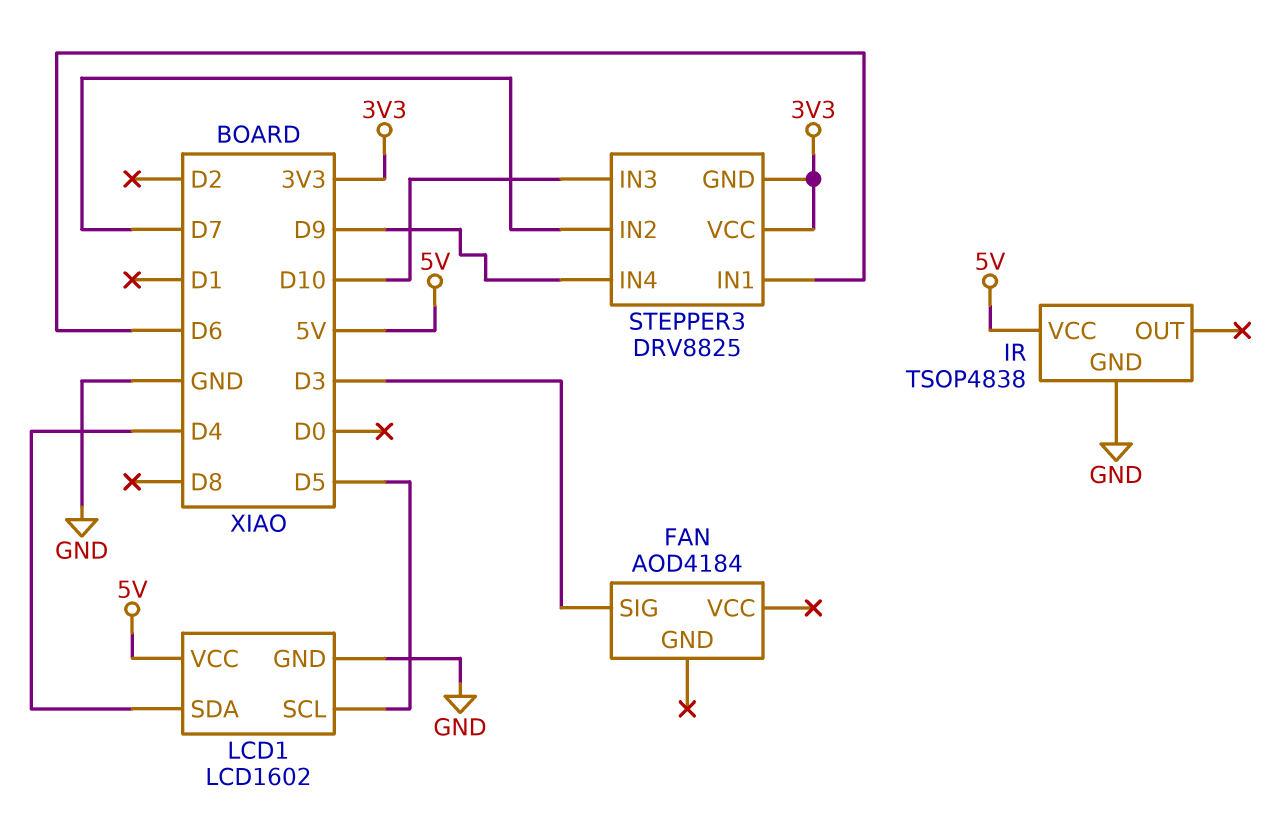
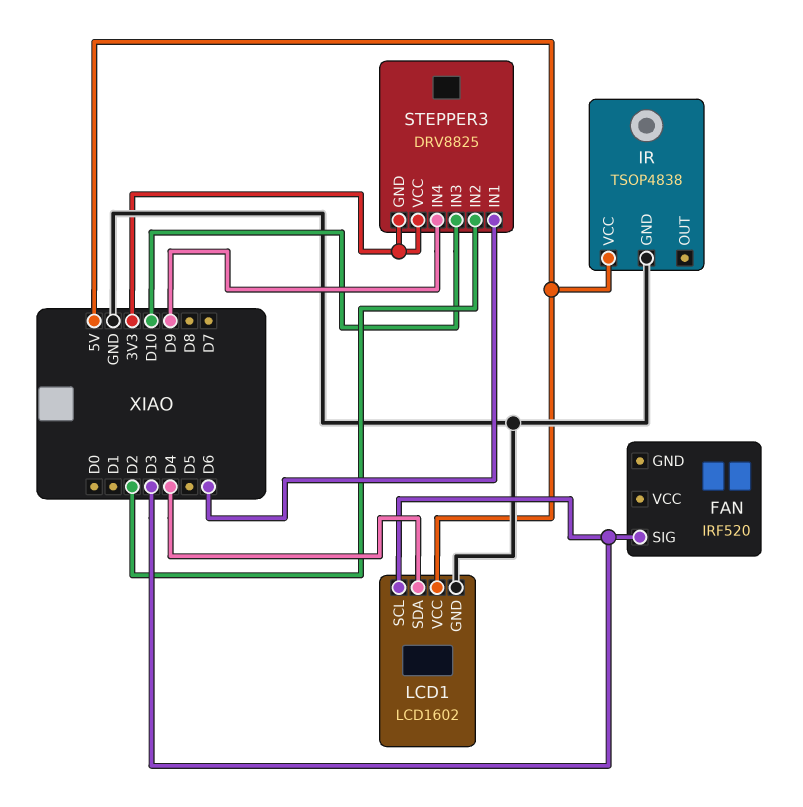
FAN: AOD4184 -> IRF520
LCD1 pin SCL: D5 -> D3
STEPPER3 pin IN2: D7 -> D2

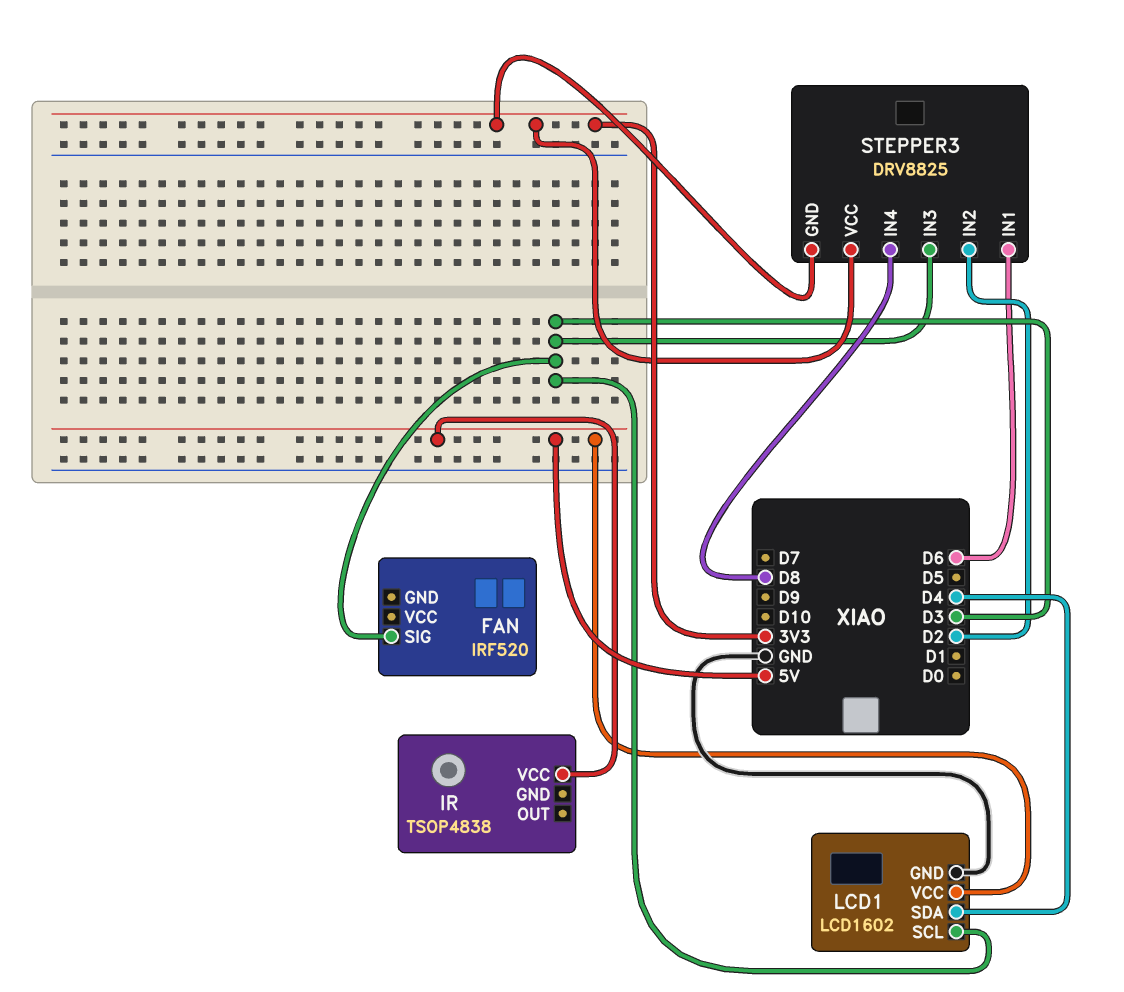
IR pin GND: GND -> none
STEPPER3 pin IN3: D10 -> D3
STEPPER3 pin IN4: D9 -> D8

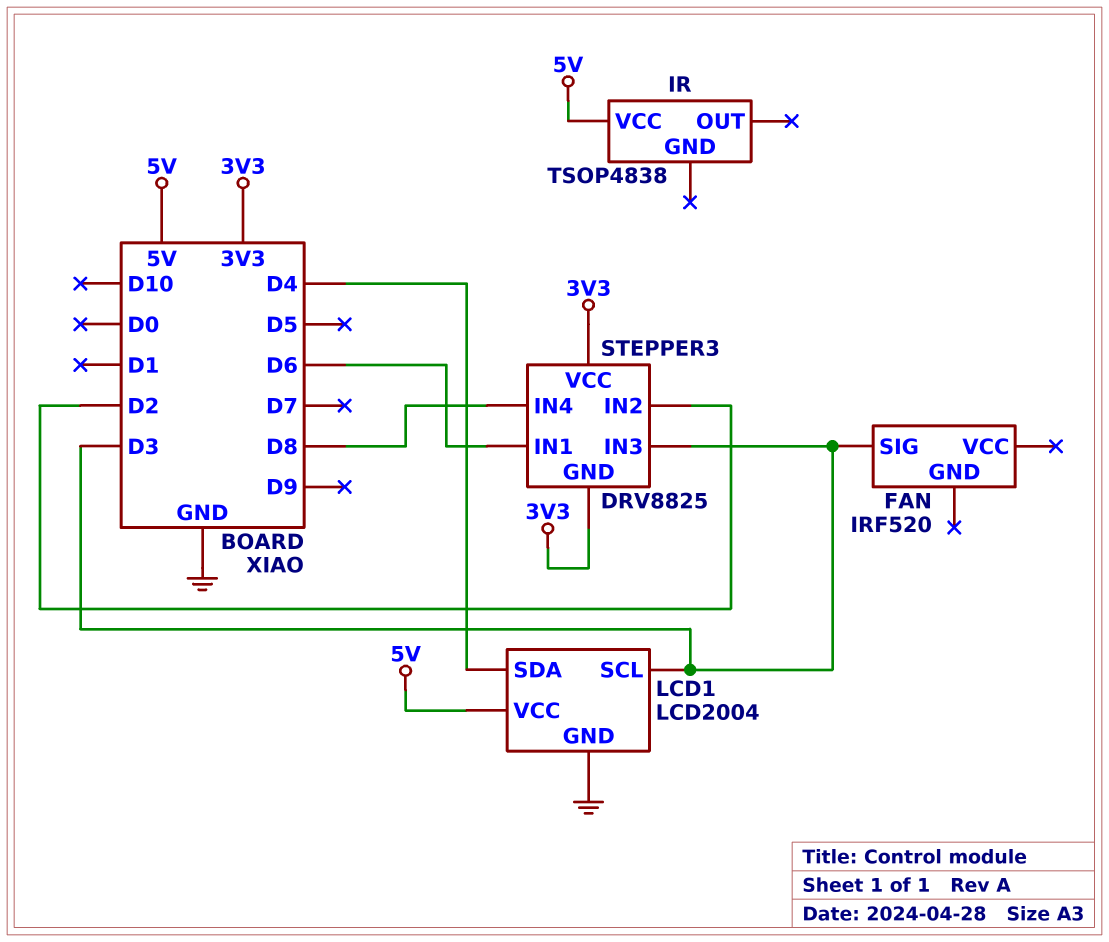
LCD1: LCD1602 -> LCD2004

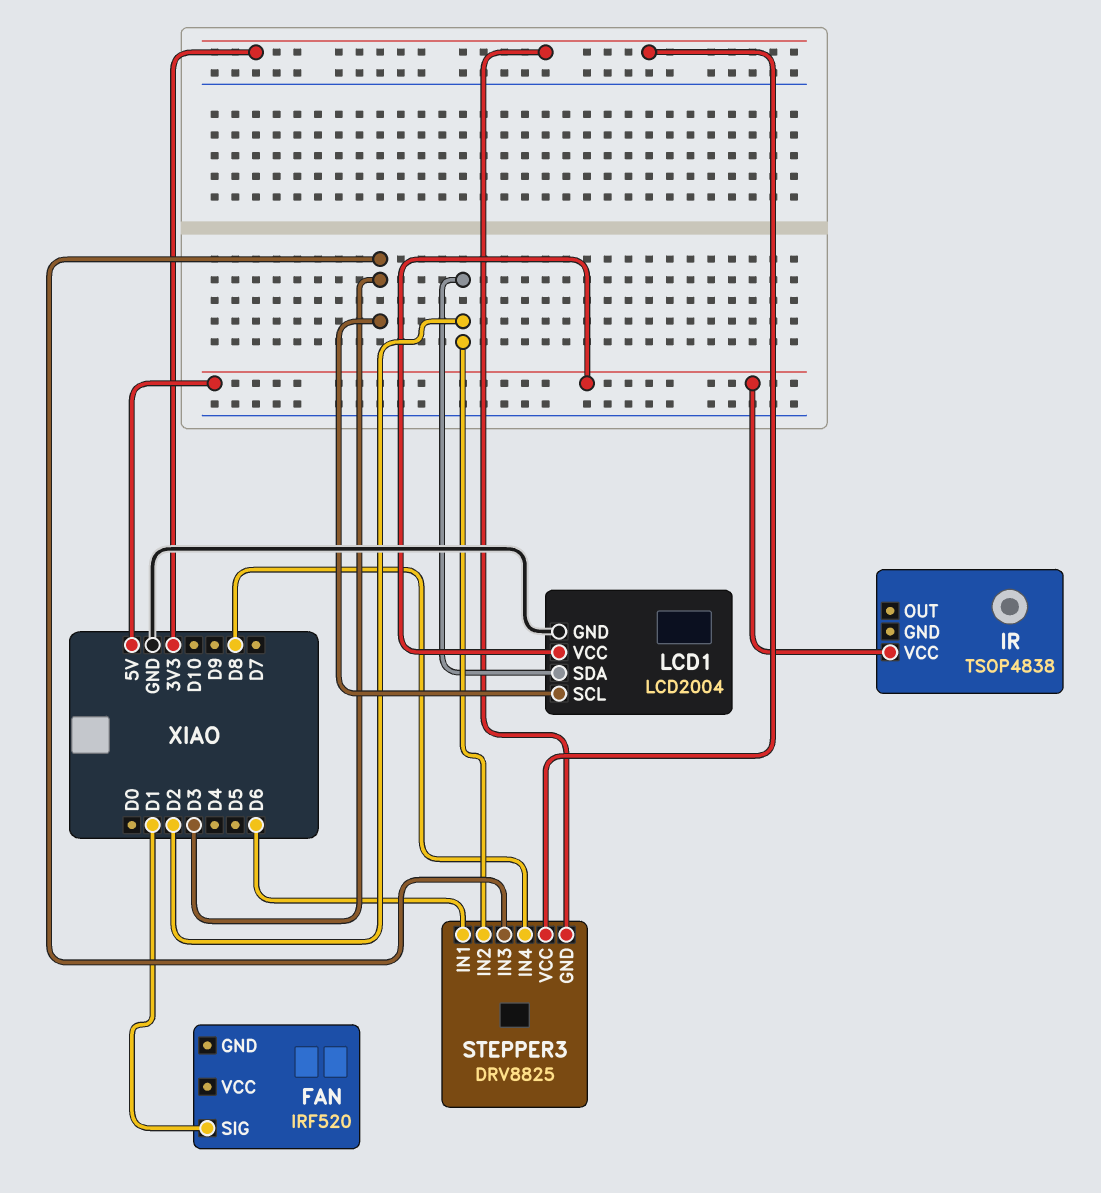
FAN pin SIG: D3 -> D1
LCD1 pin SDA: D4 -> D2

